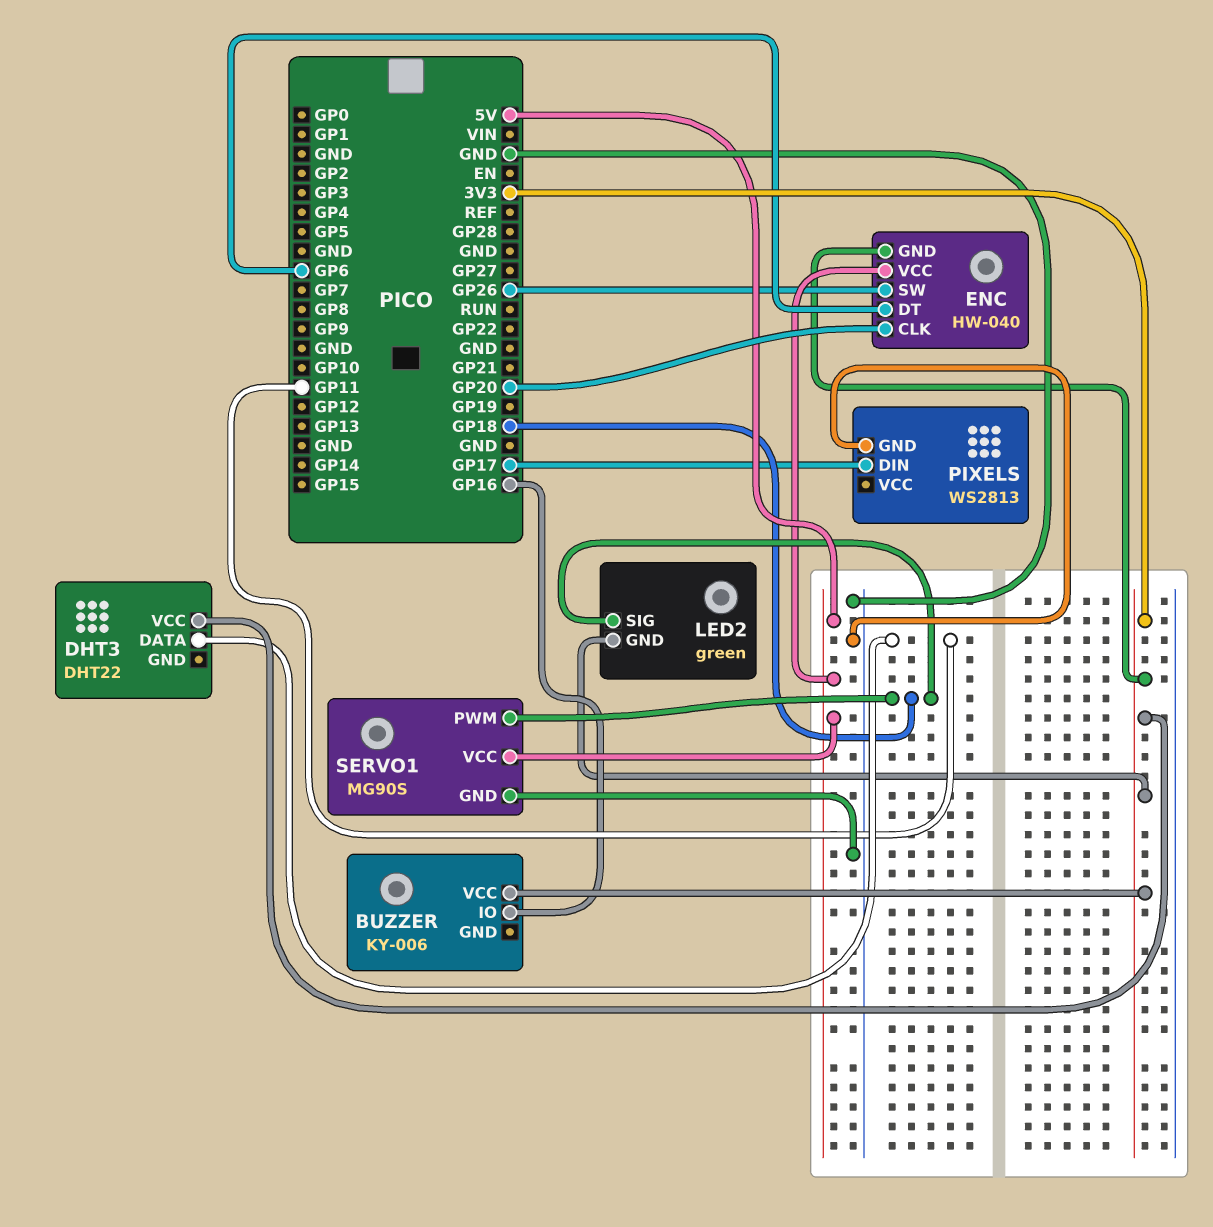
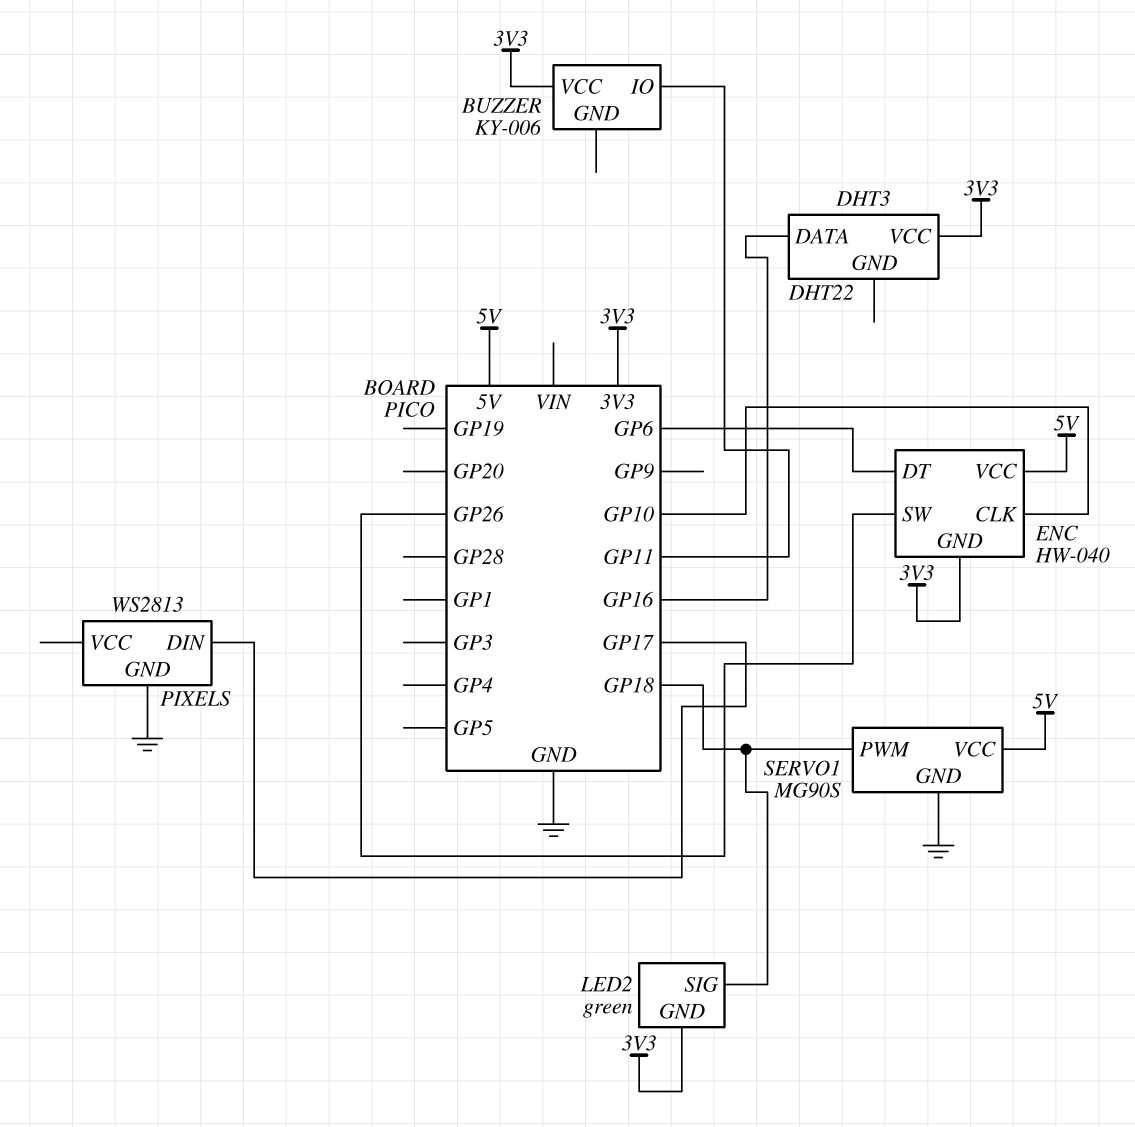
BUZZER pin IO: GP16 -> GP11
DHT3 pin DATA: GP11 -> GP16
ENC pin CLK: GP20 -> GP10

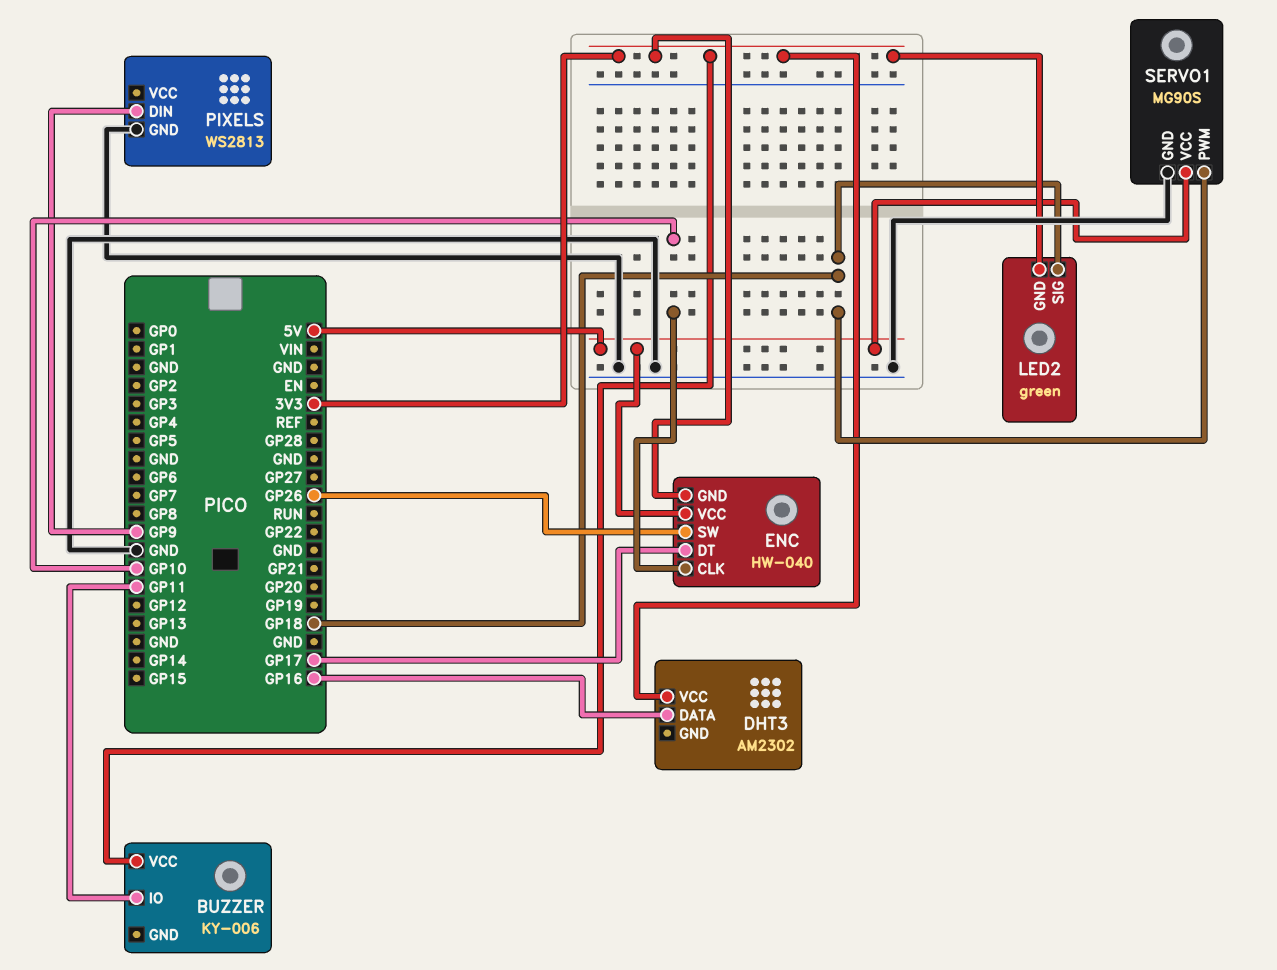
DHT3: DHT22 -> AM2302
ENC pin DT: GP6 -> GP17
PIXELS pin DIN: GP17 -> GP9

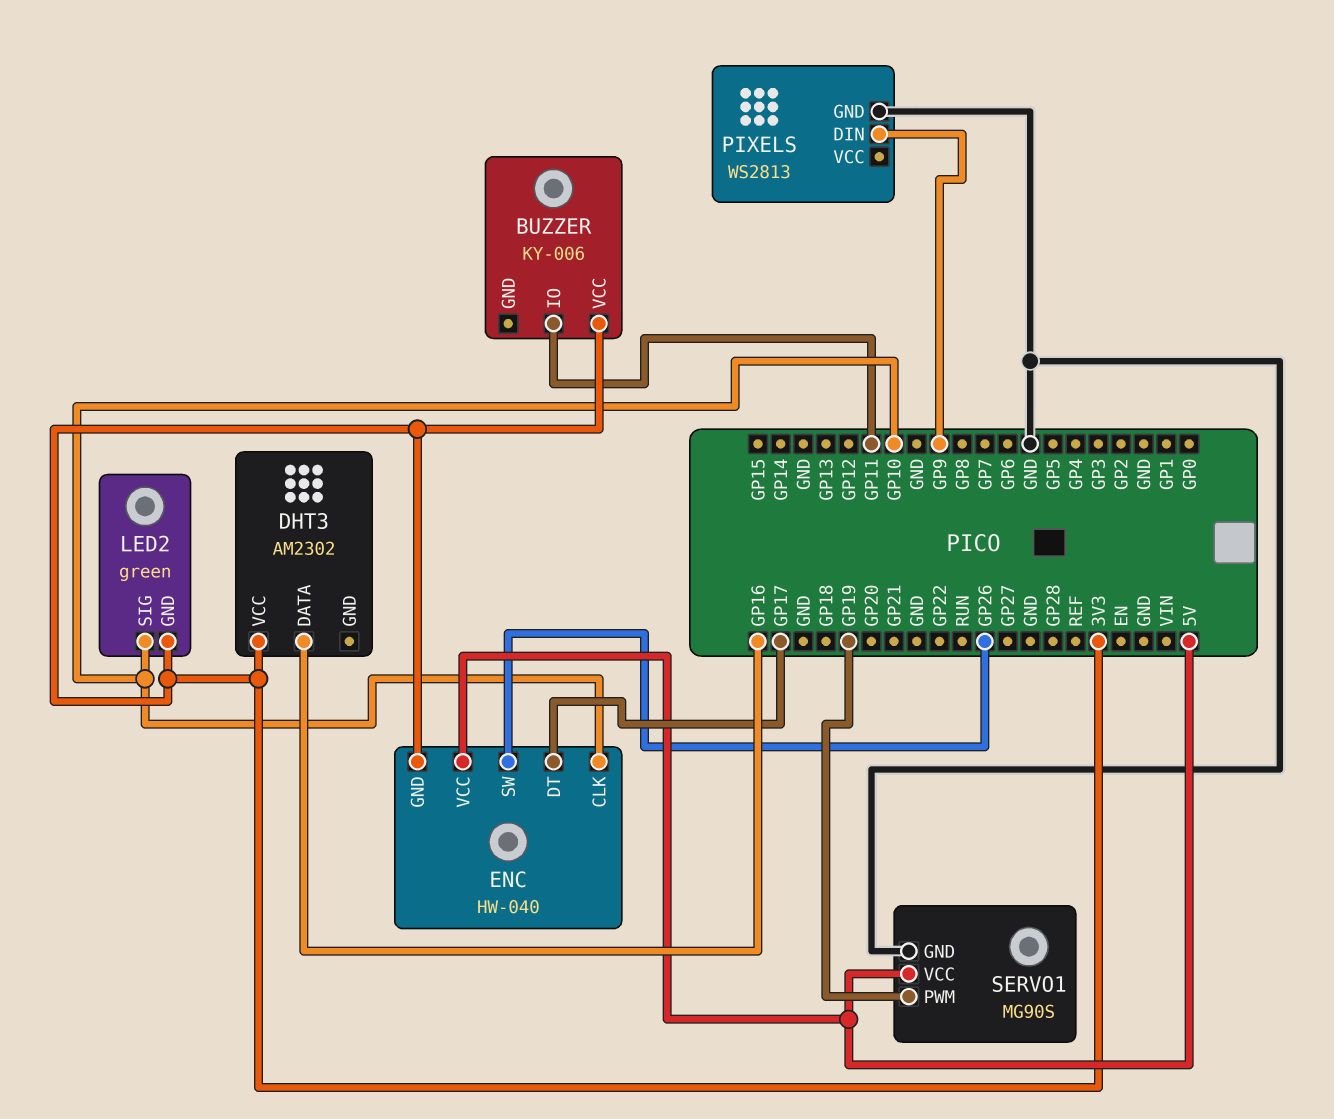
LED2 pin SIG: GP18 -> GP10
SERVO1 pin PWM: GP18 -> GP19

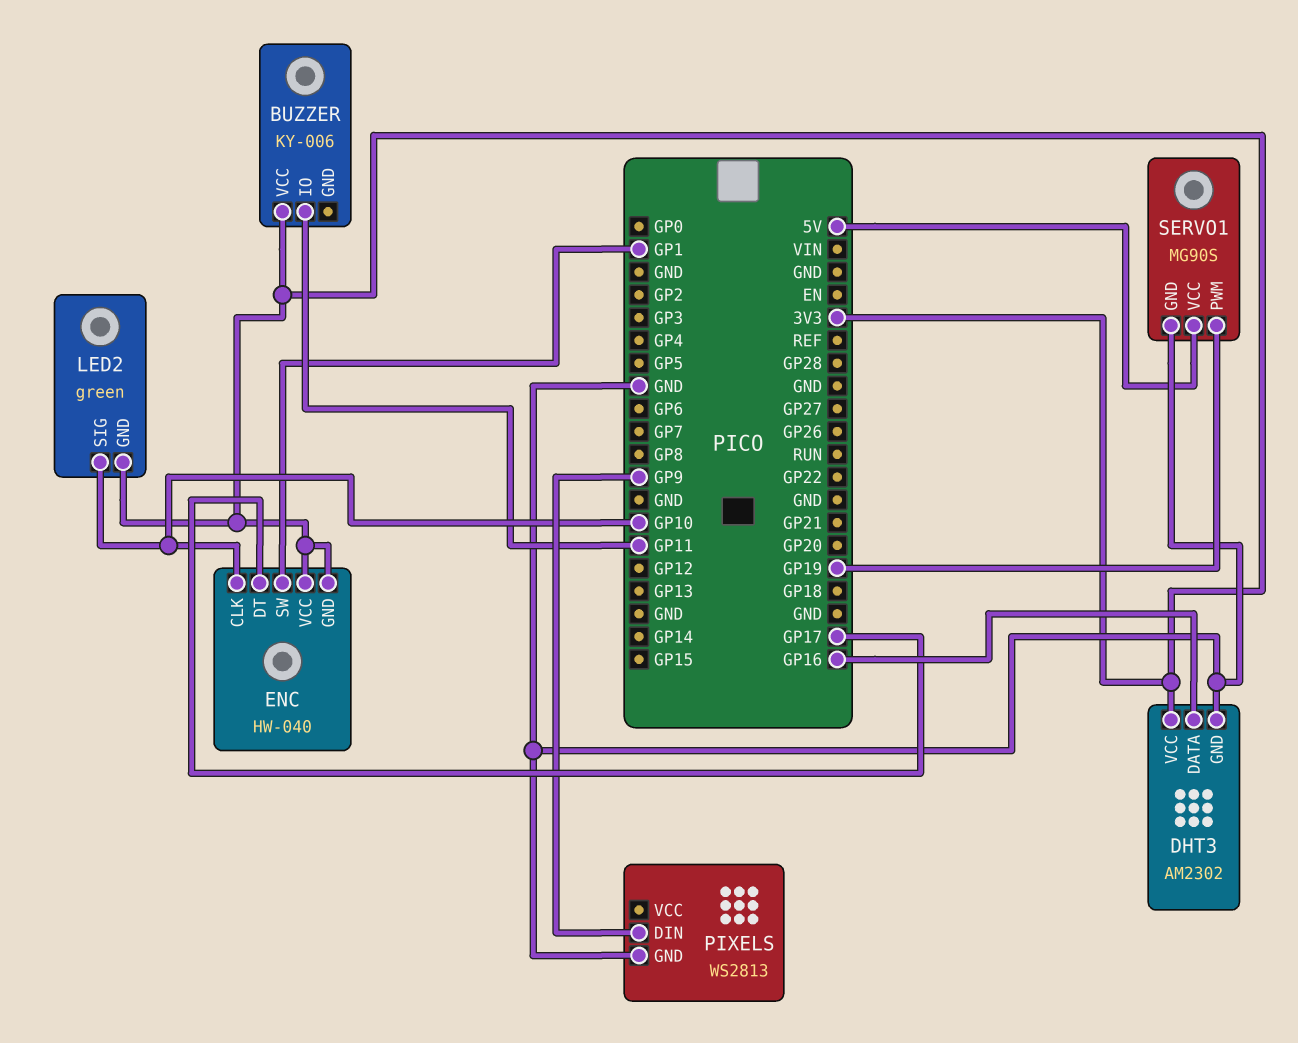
DHT3 pin GND: none -> GND
ENC pin SW: GP26 -> GP1
ENC pin VCC: 5V -> 3V3

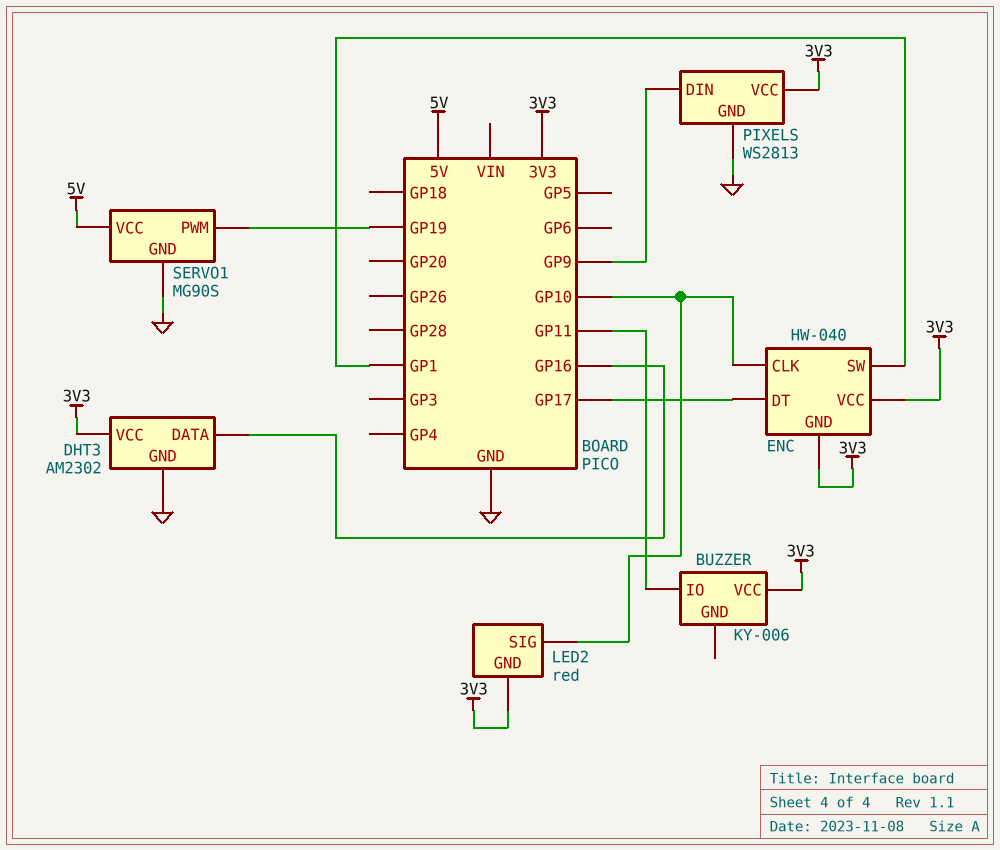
LED2: green -> red
PIXELS pin VCC: none -> 3V3

